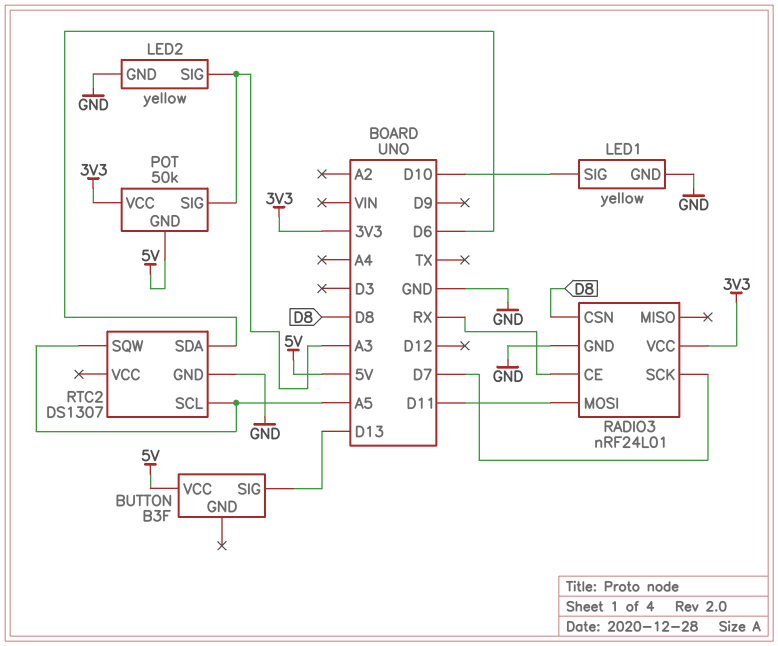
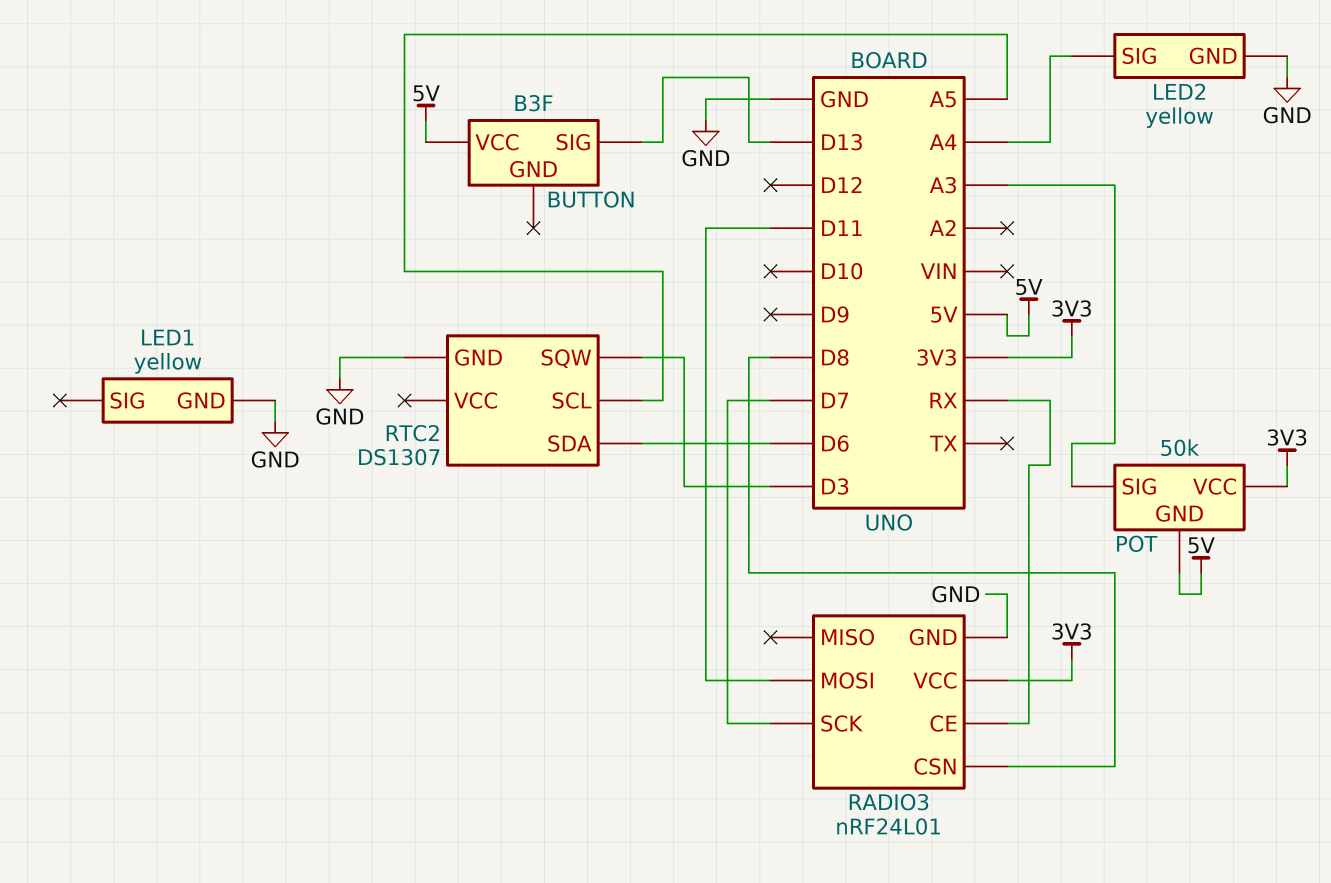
LED1 pin SIG: D10 -> none
LED2 pin SIG: A3 -> A4
RTC2 pin SQW: A5 -> D3

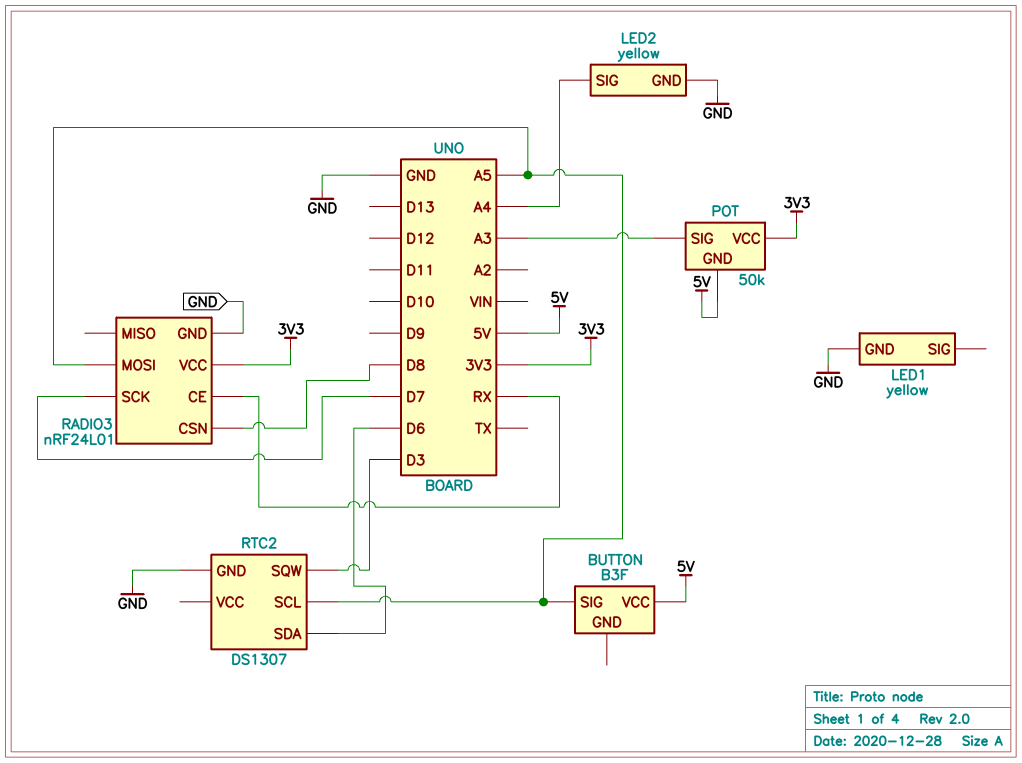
BUTTON pin SIG: D13 -> A5
RADIO3 pin MOSI: D11 -> A5

